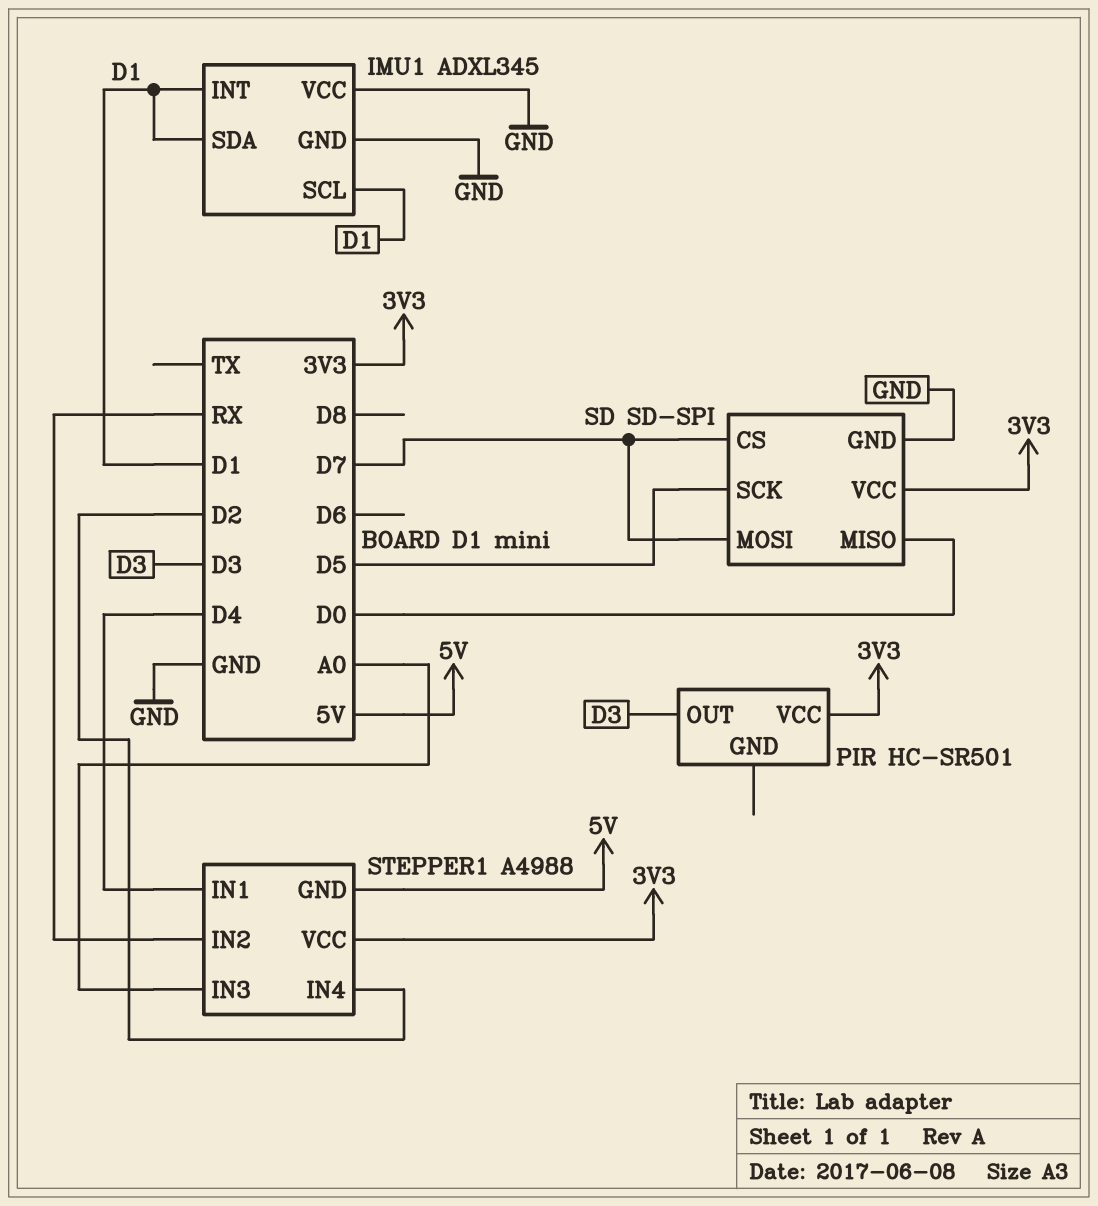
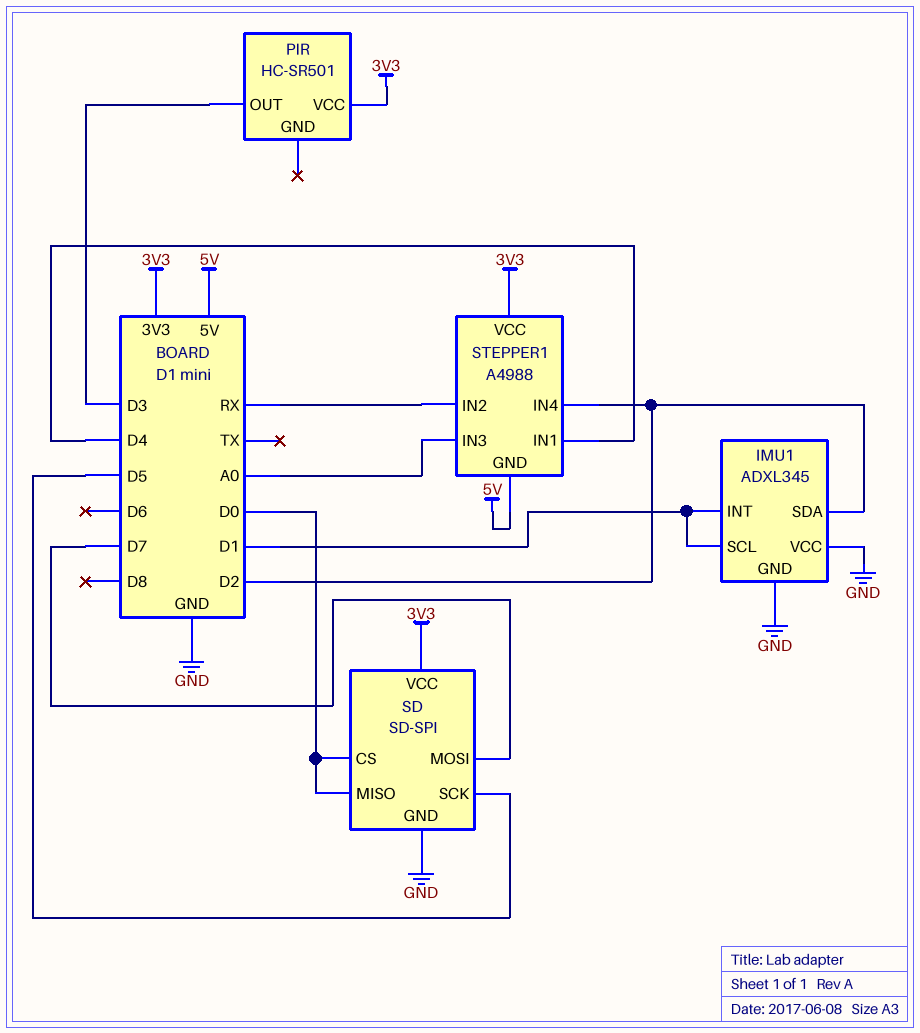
IMU1 pin SDA: D1 -> D2
SD pin CS: D7 -> D0

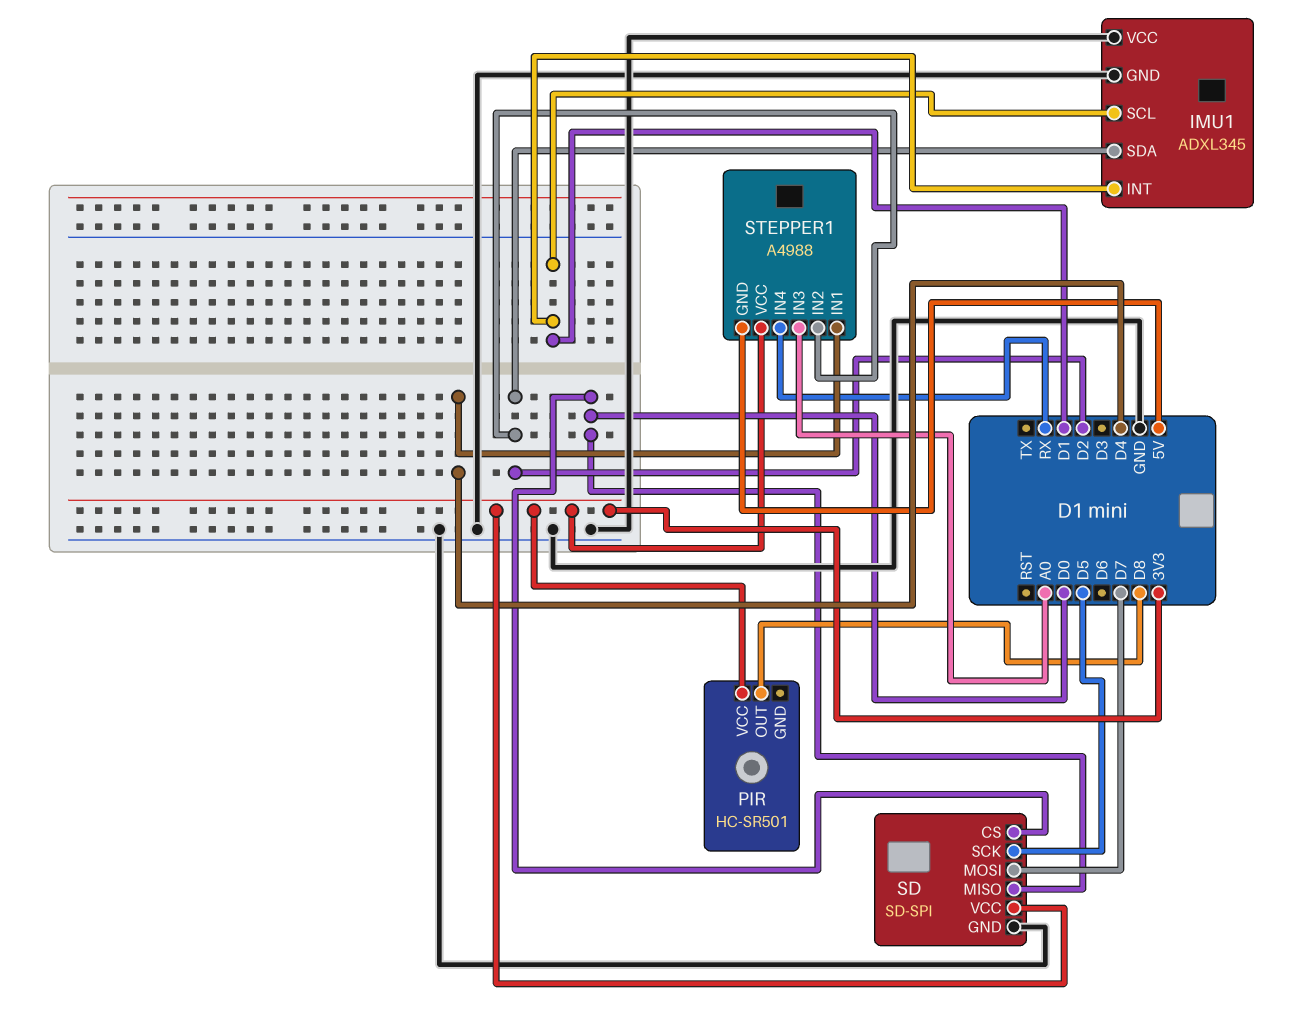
PIR pin OUT: D3 -> D8
STEPPER1 pin IN2: RX -> D2
STEPPER1 pin IN4: D2 -> RX

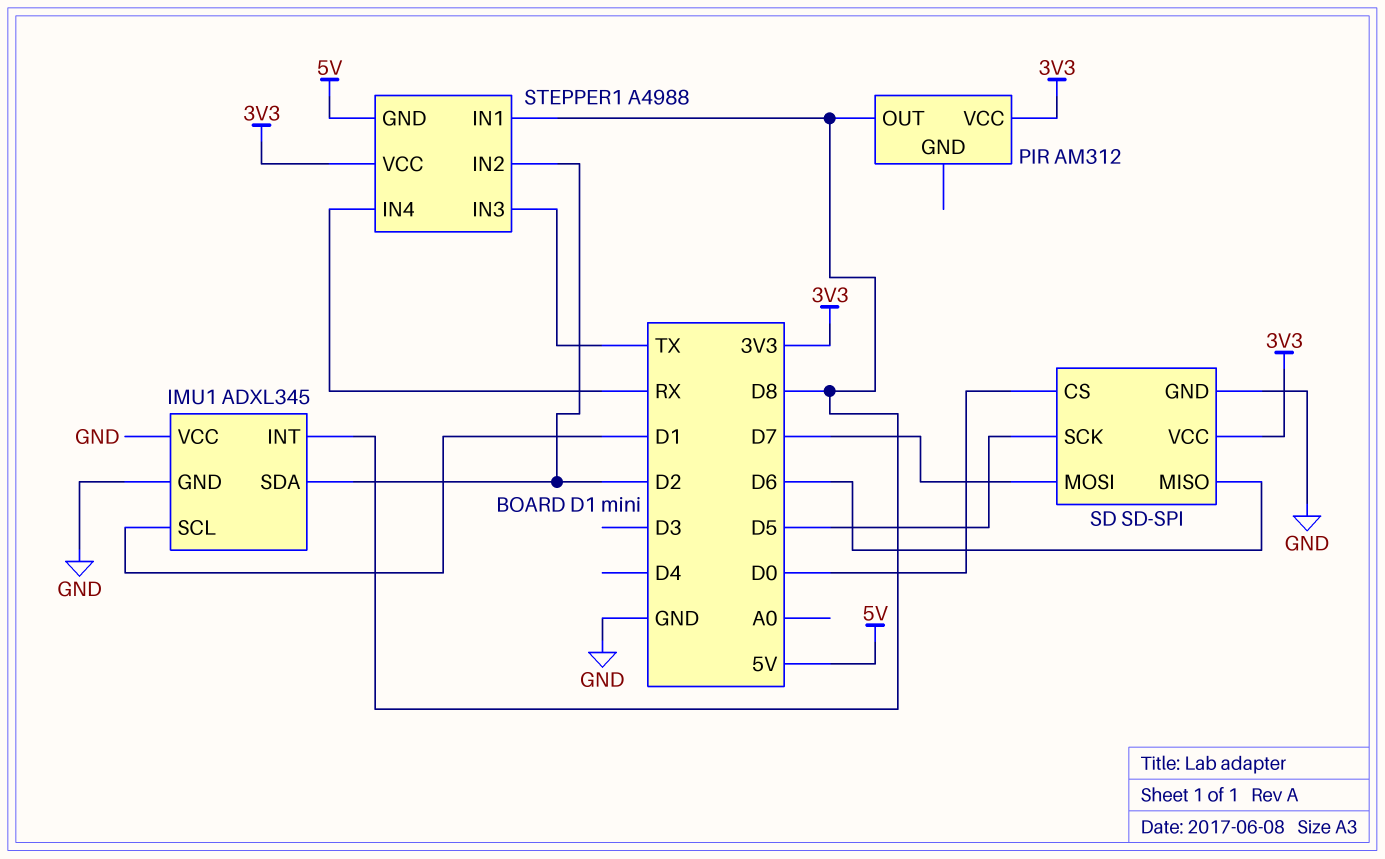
IMU1 pin INT: D1 -> D8
PIR: HC-SR501 -> AM312
SD pin MISO: D0 -> D6
STEPPER1 pin IN1: D4 -> D8
STEPPER1 pin IN3: A0 -> TX

